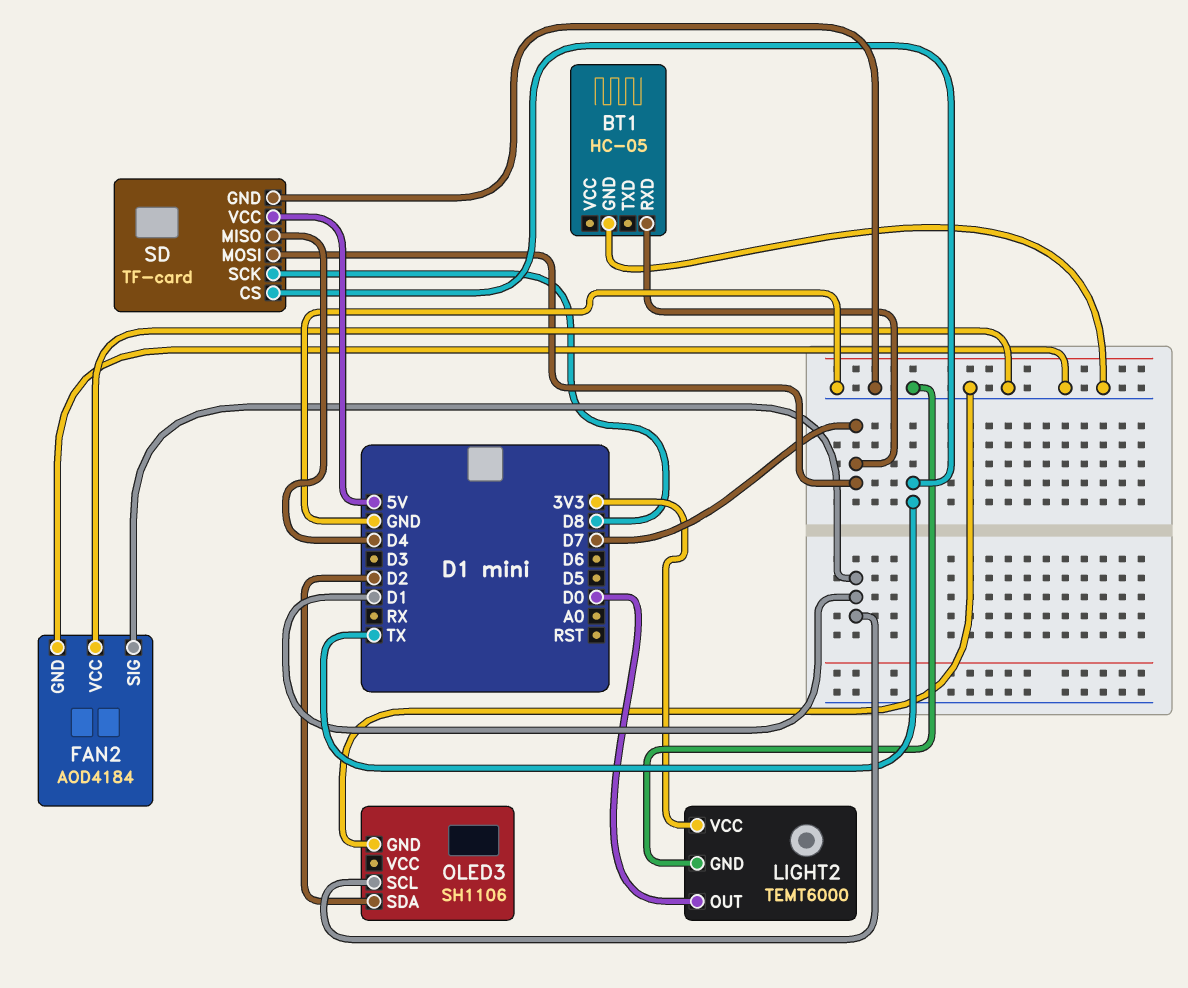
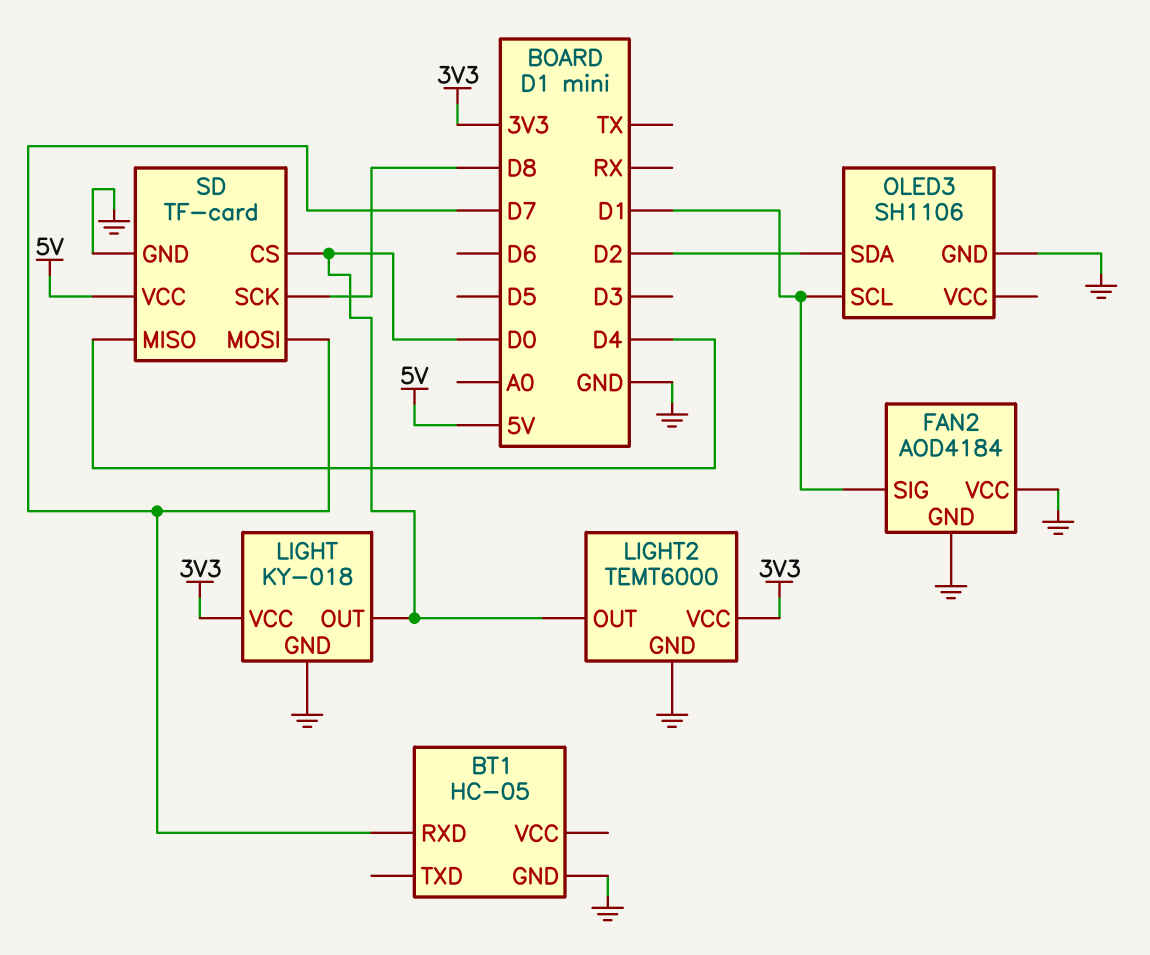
LIGHT: none -> KY-018
LIGHT pin GND: none -> GND
LIGHT pin OUT: none -> D0
LIGHT pin VCC: none -> 3V3
SD pin CS: TX -> D0

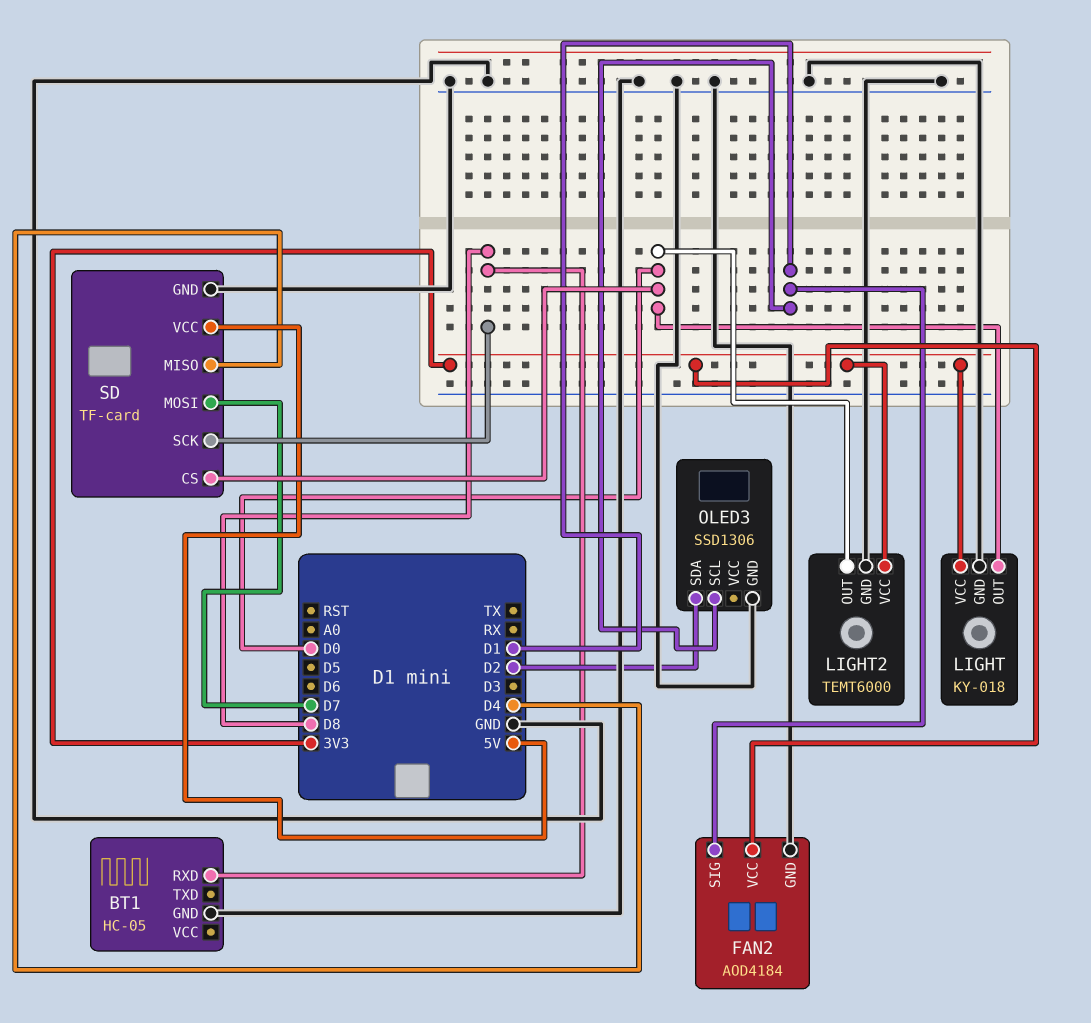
BT1 pin RXD: D7 -> D8
FAN2 pin VCC: GND -> 3V3
OLED3: SH1106 -> SSD1306

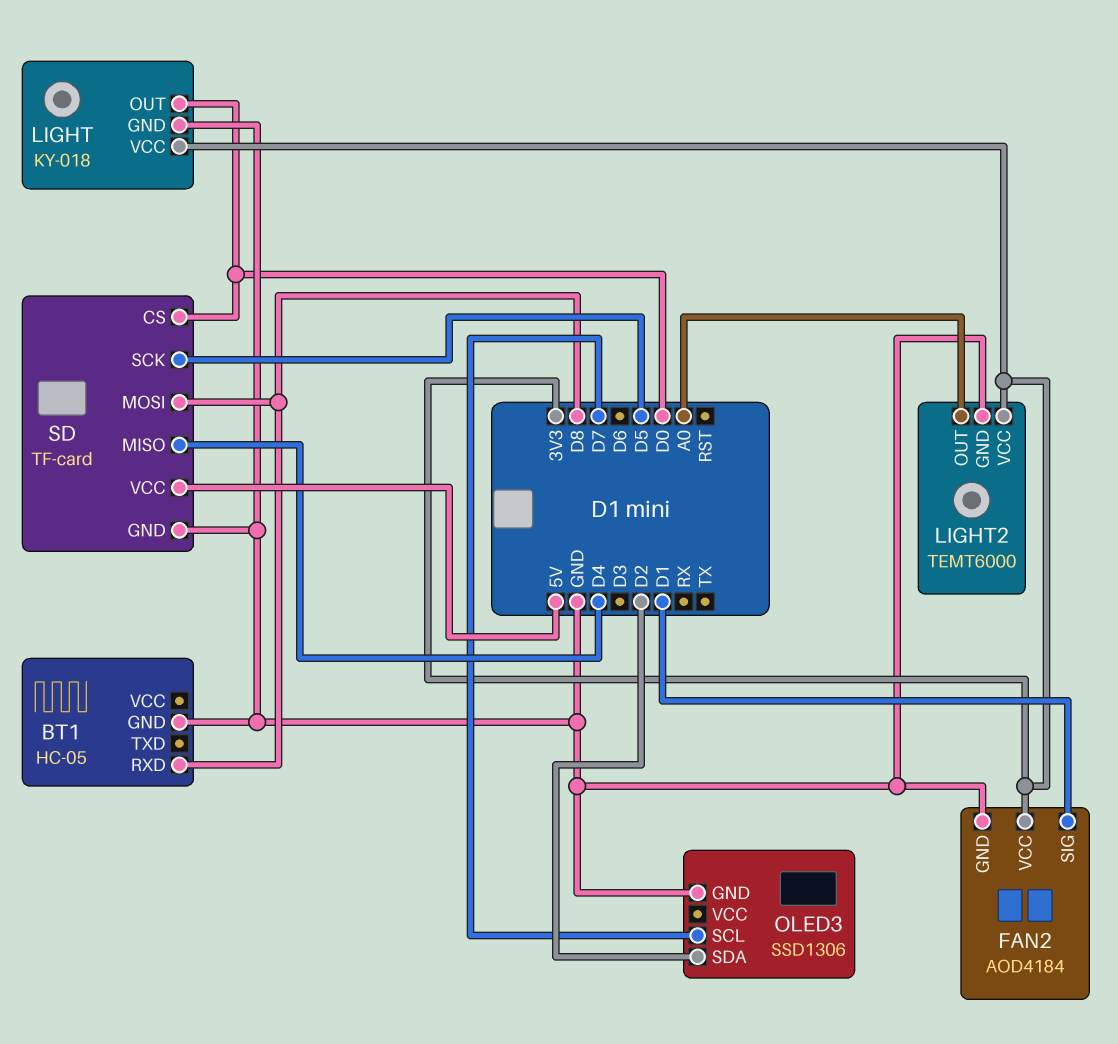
LIGHT2 pin OUT: D0 -> A0
OLED3 pin SCL: D1 -> D7
SD pin MOSI: D7 -> D8
SD pin SCK: D8 -> D5

